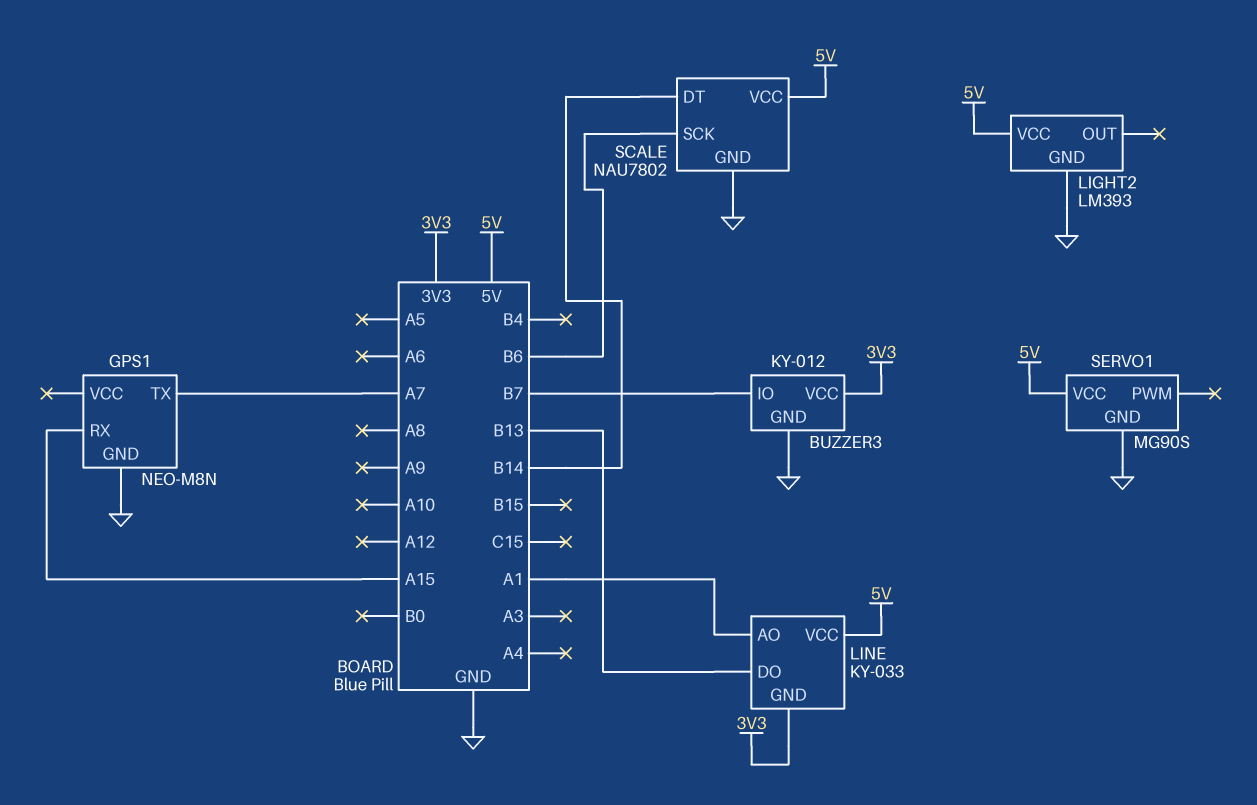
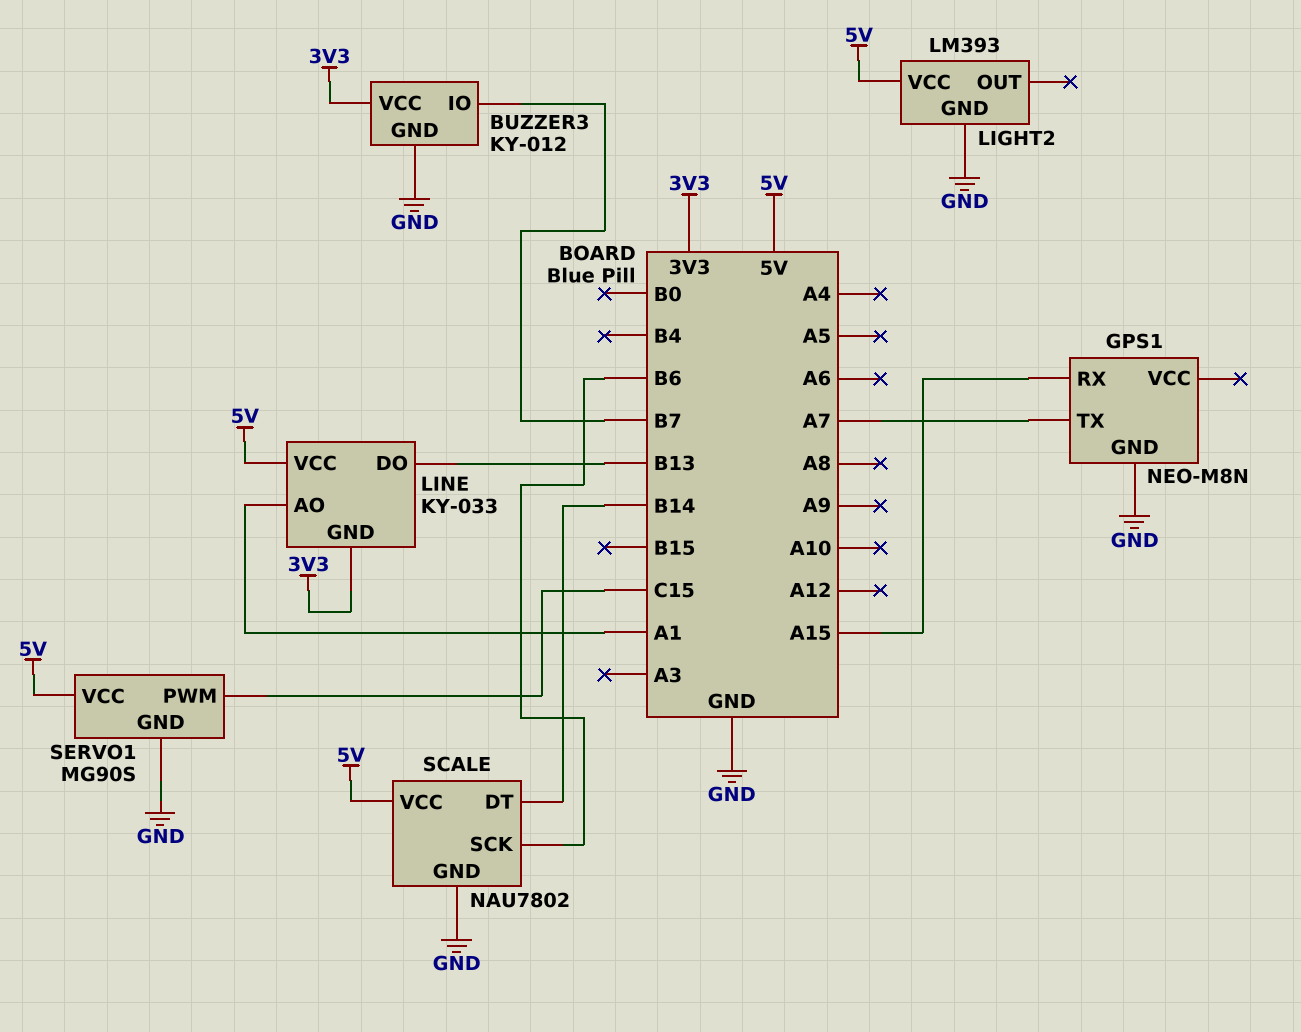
SERVO1 pin PWM: none -> C15

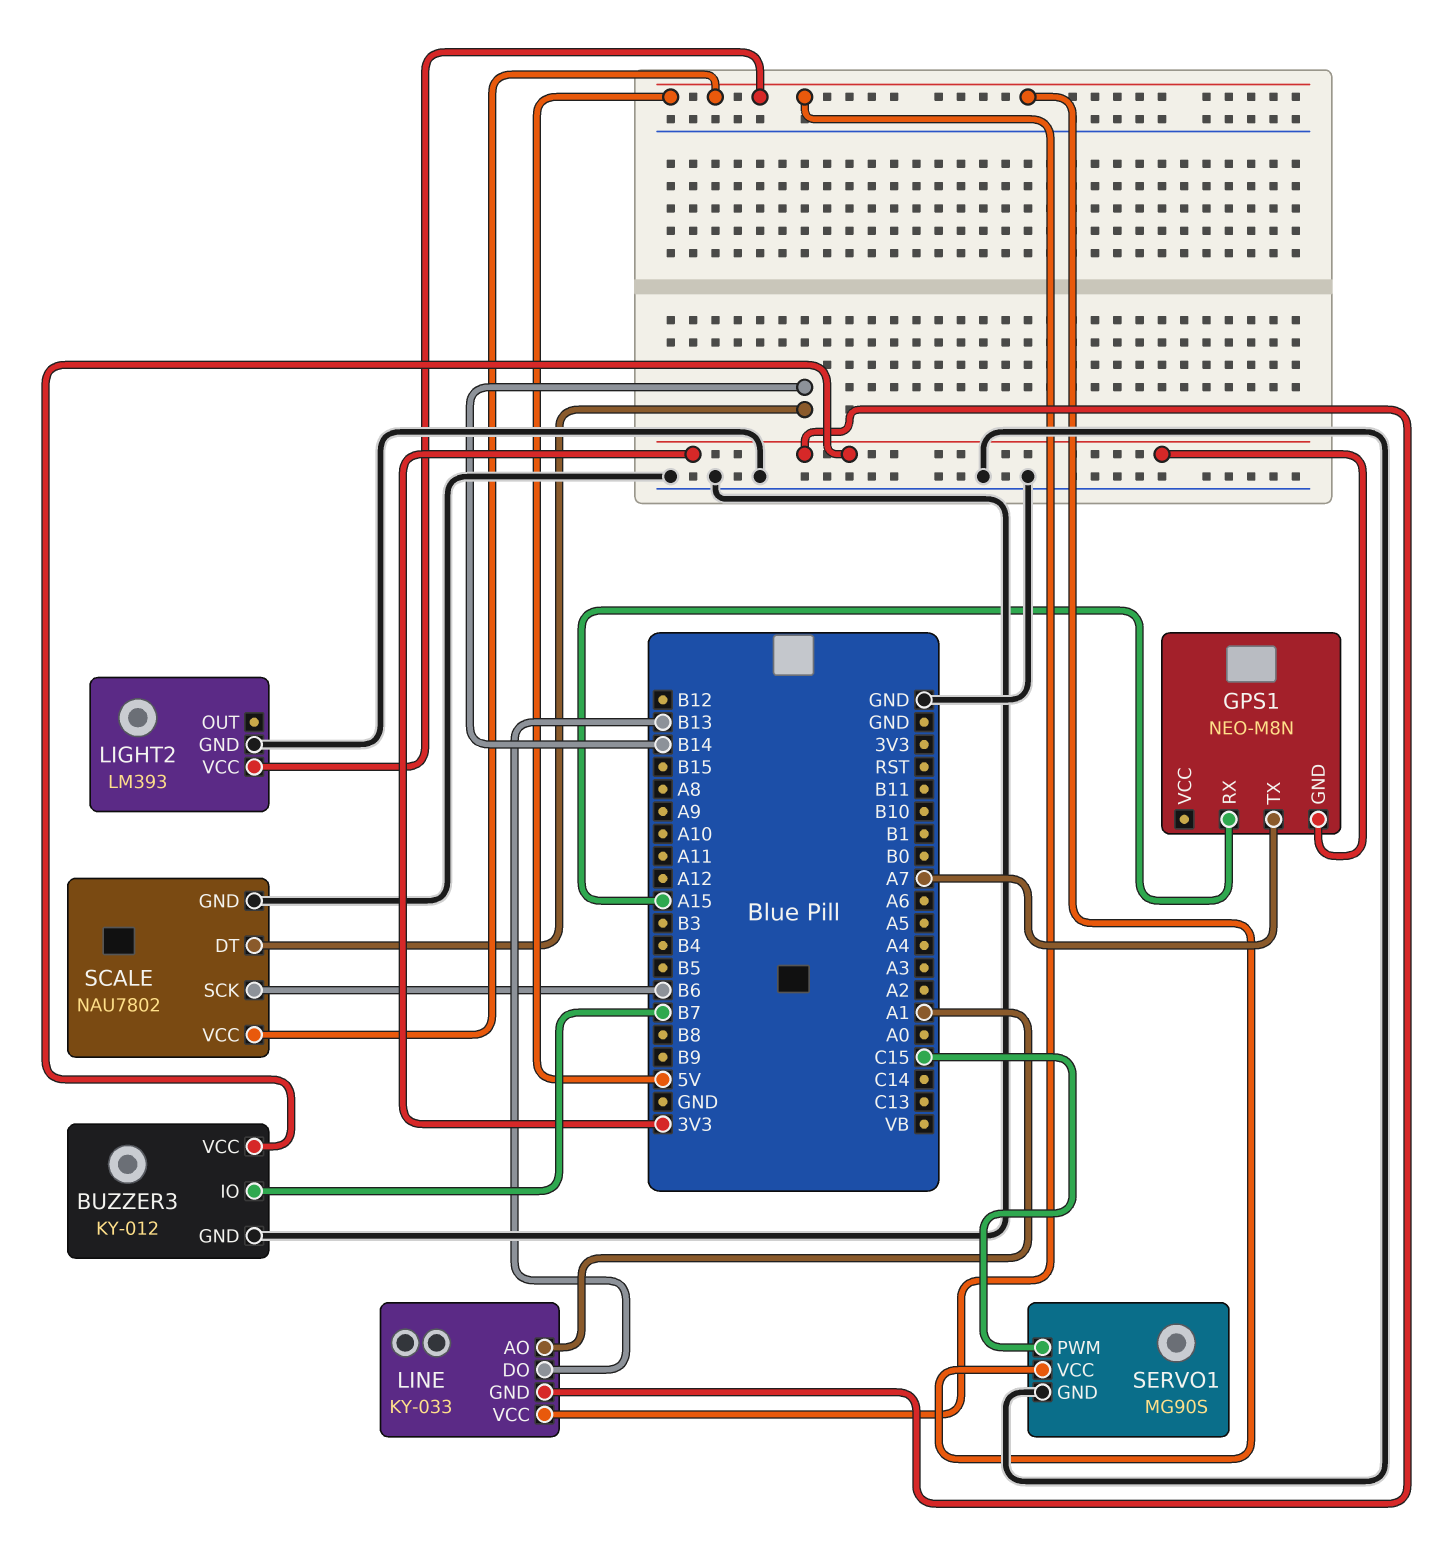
GPS1 pin GND: GND -> 3V3

